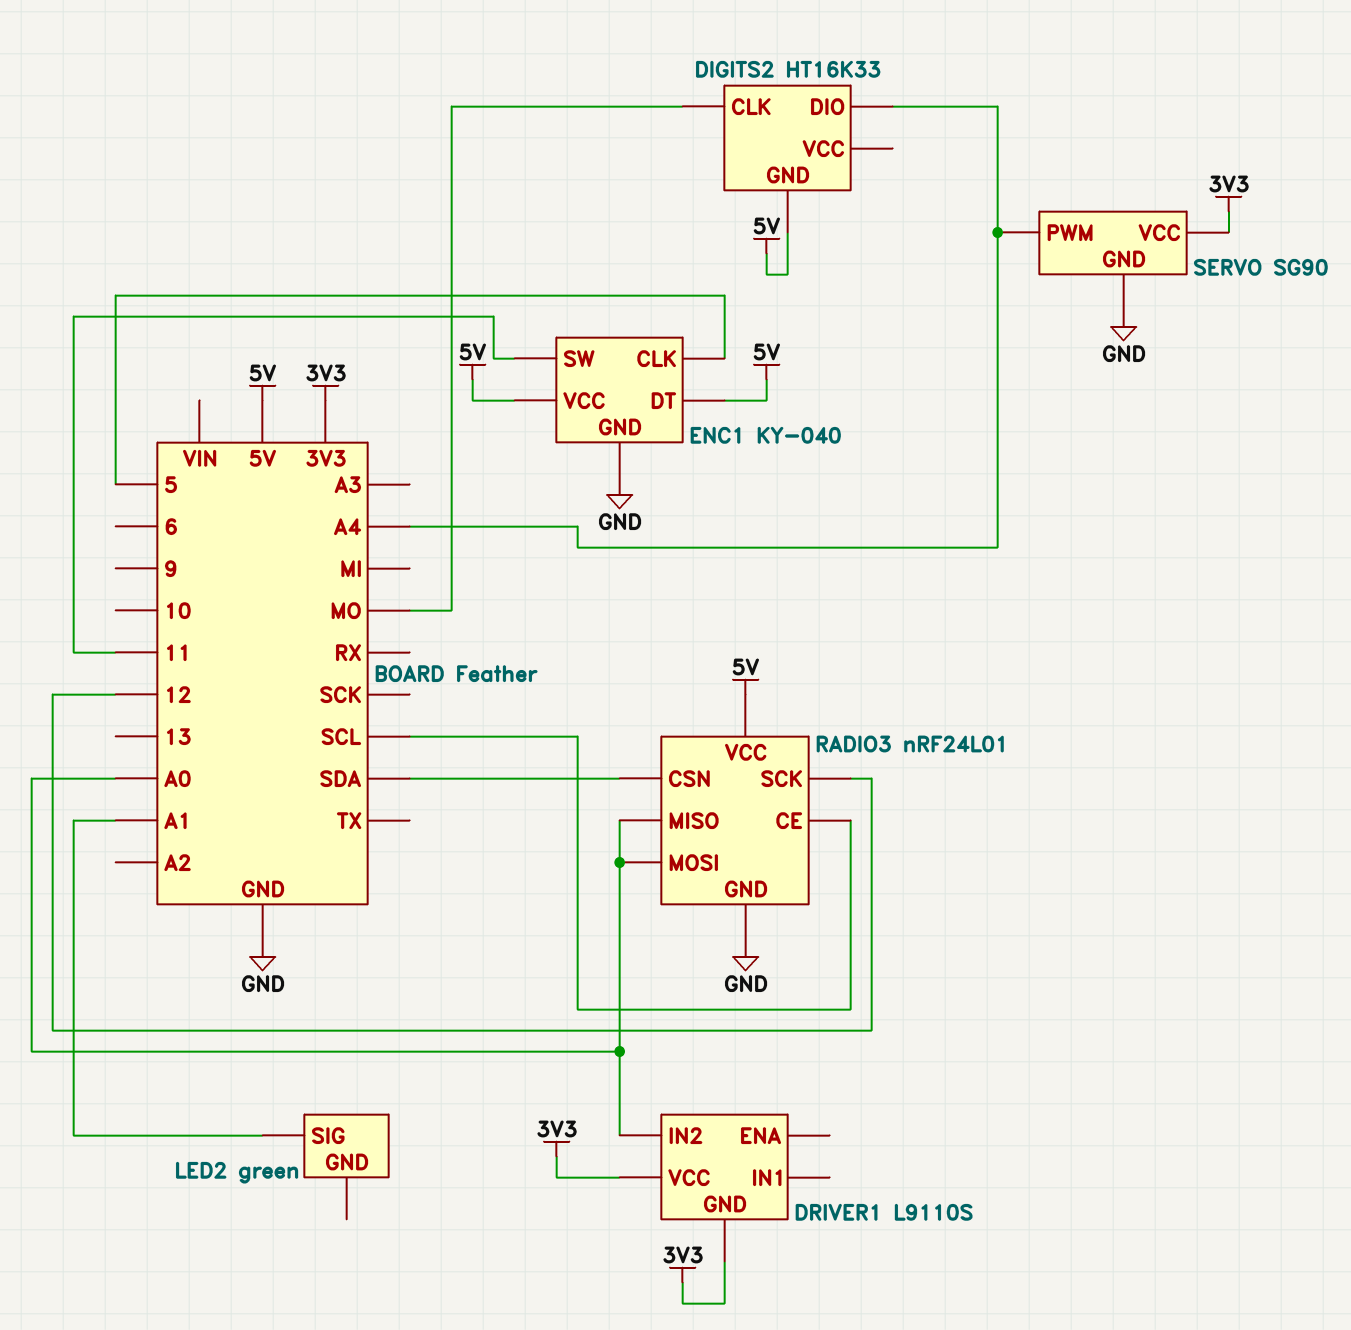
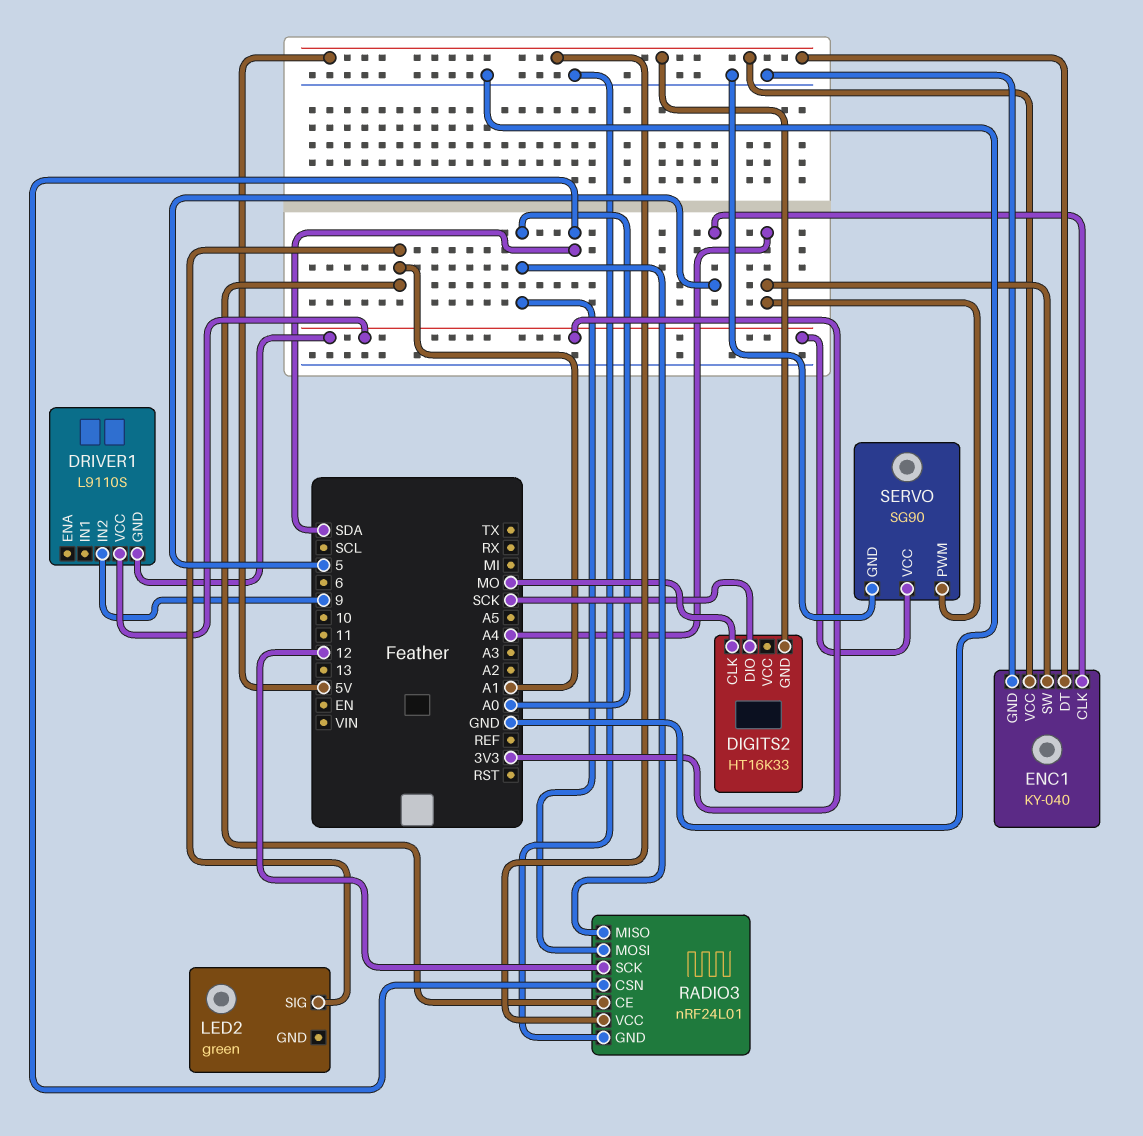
DIGITS2 pin DIO: A4 -> SCK
DRIVER1 pin IN2: A0 -> 9
ENC1 pin SW: 11 -> A4
RADIO3 pin CE: SCL -> A1

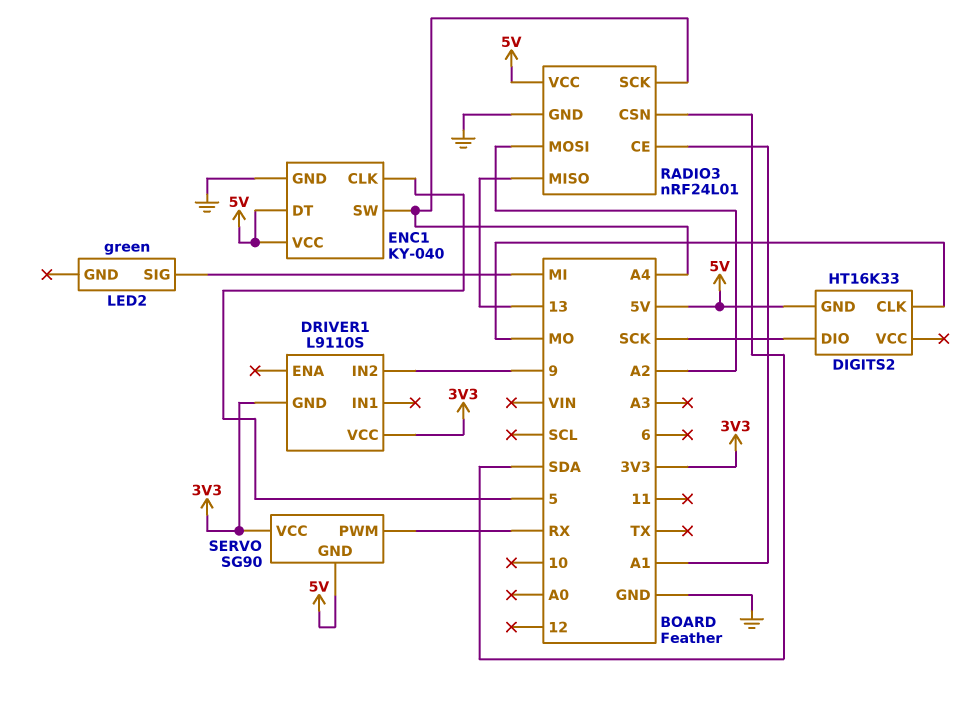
LED2 pin SIG: A1 -> MI
RADIO3 pin MISO: A0 -> 13
RADIO3 pin MOSI: A0 -> A2
RADIO3 pin SCK: 12 -> A4
SERVO pin GND: GND -> 5V
SERVO pin PWM: A4 -> RX

